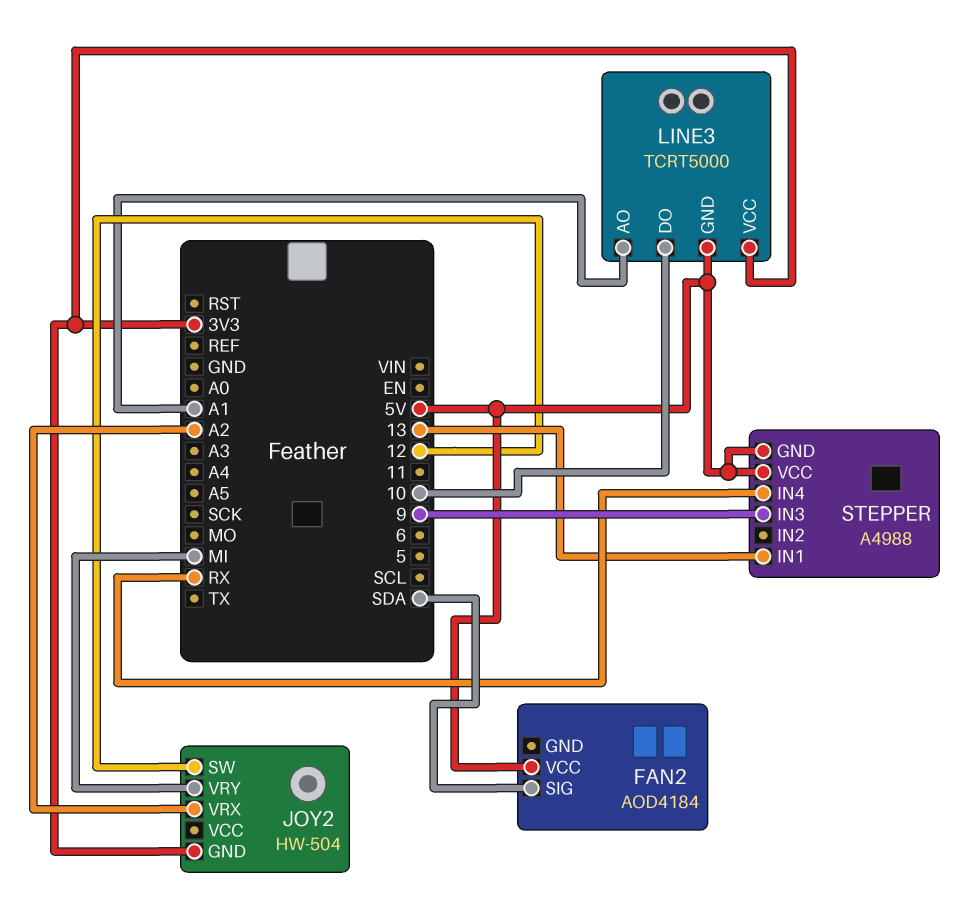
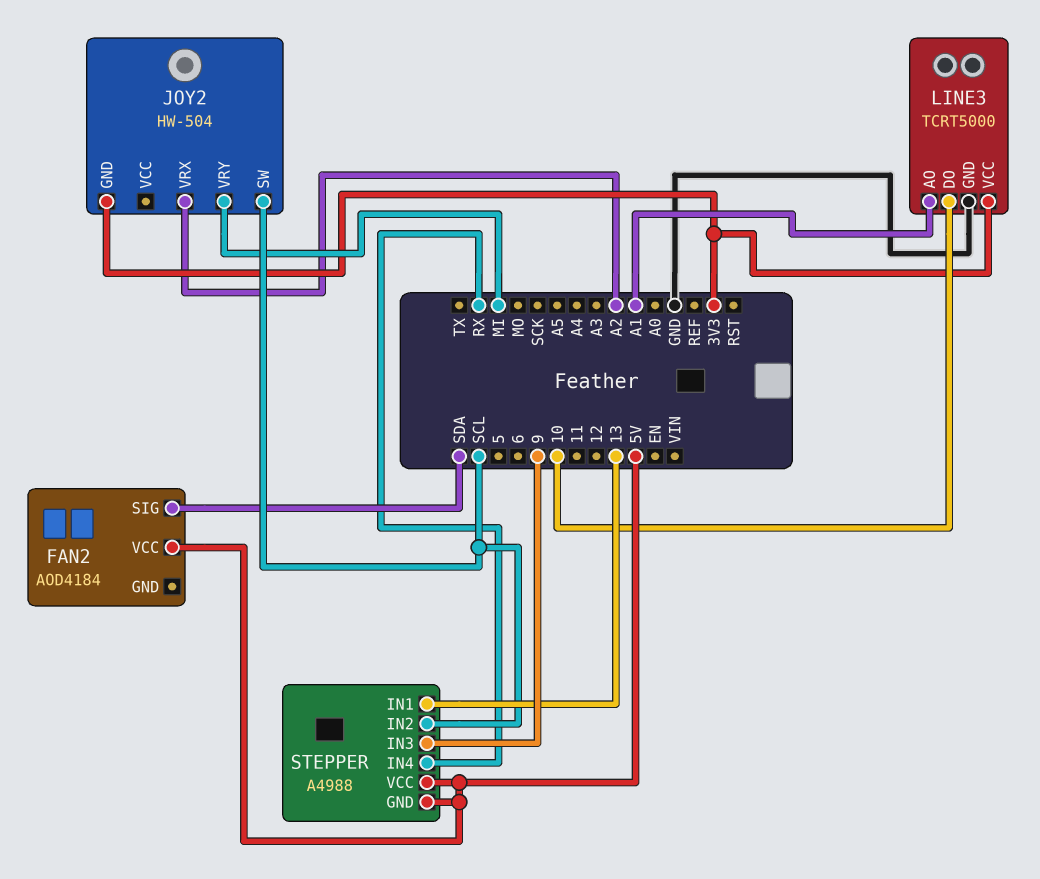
JOY2 pin SW: 12 -> SCL
LINE3 pin GND: 5V -> GND
STEPPER pin IN2: none -> SCL

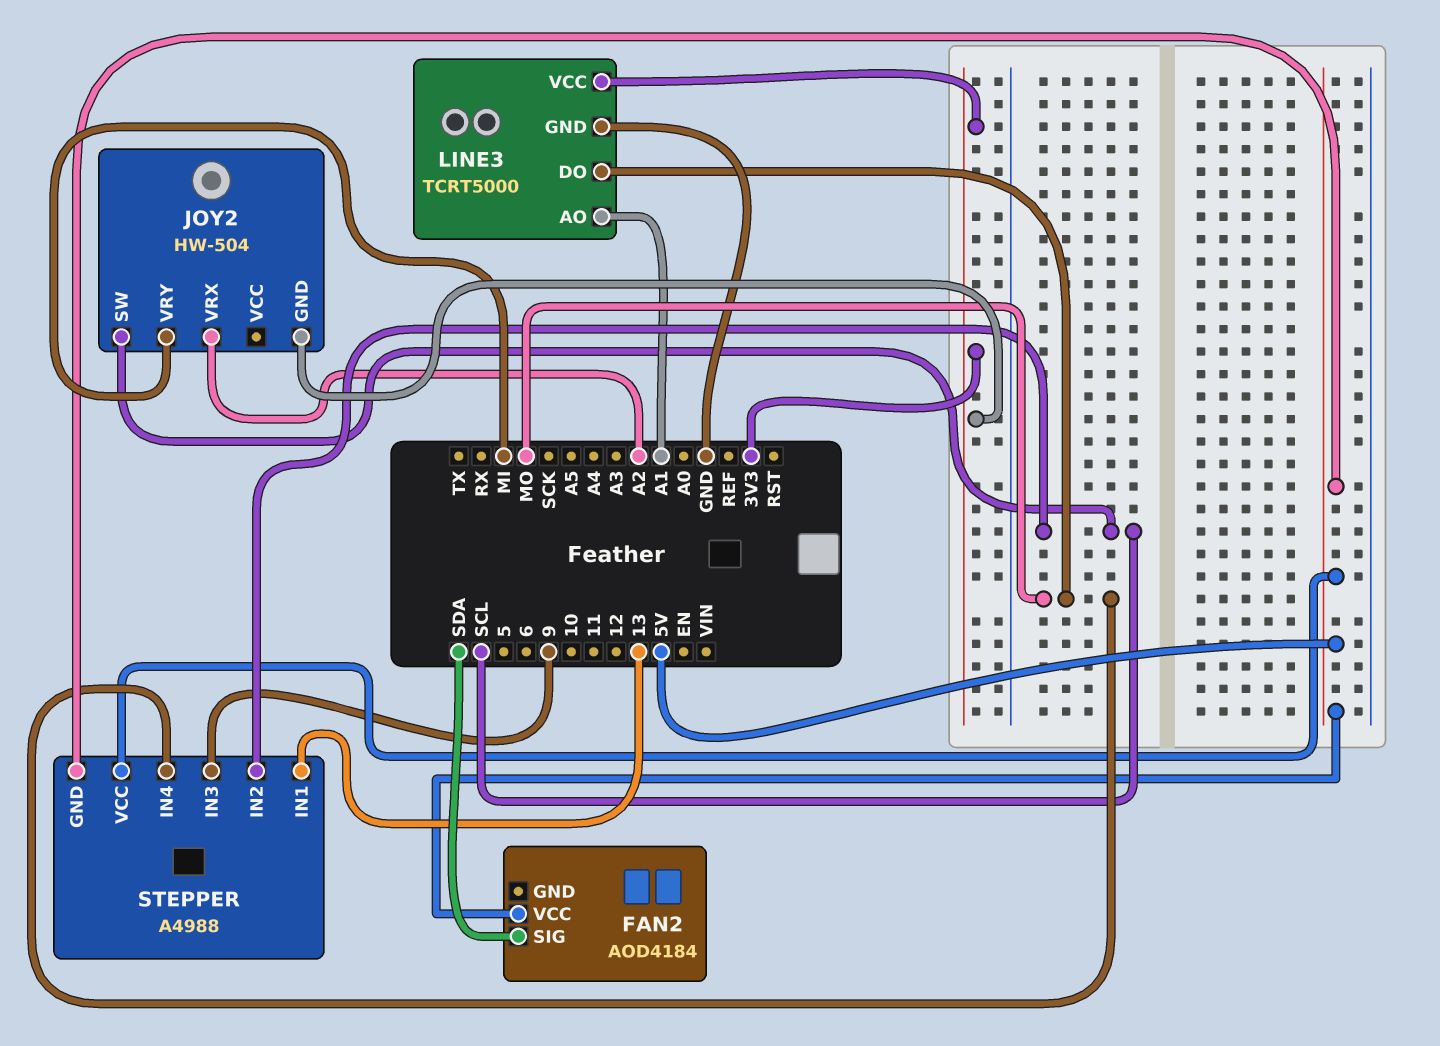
LINE3 pin DO: 10 -> MO
STEPPER pin IN4: RX -> MO

